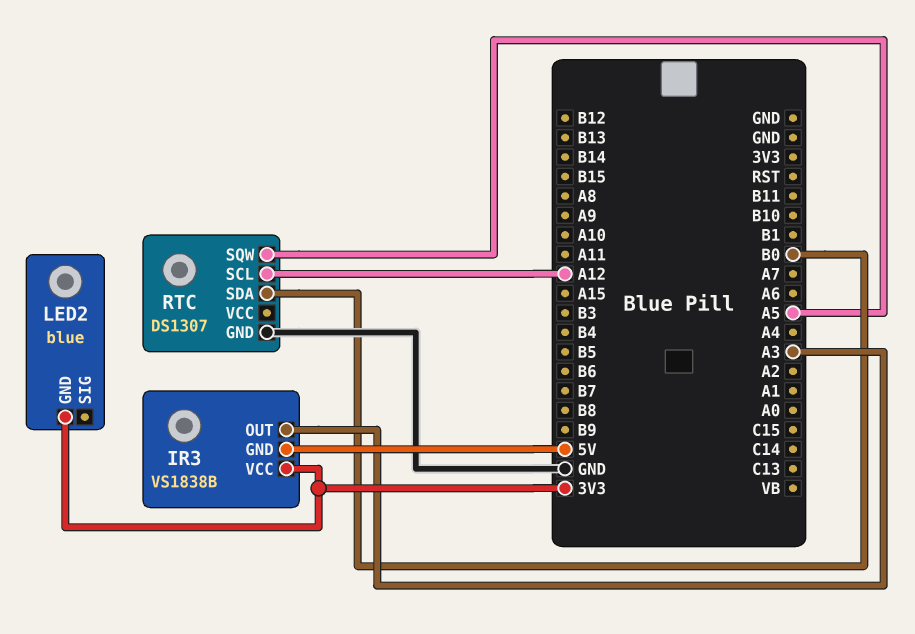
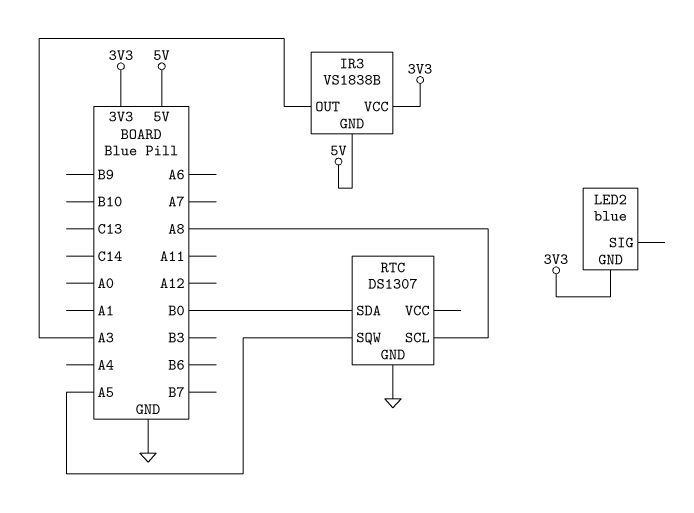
RTC pin SCL: A12 -> A8

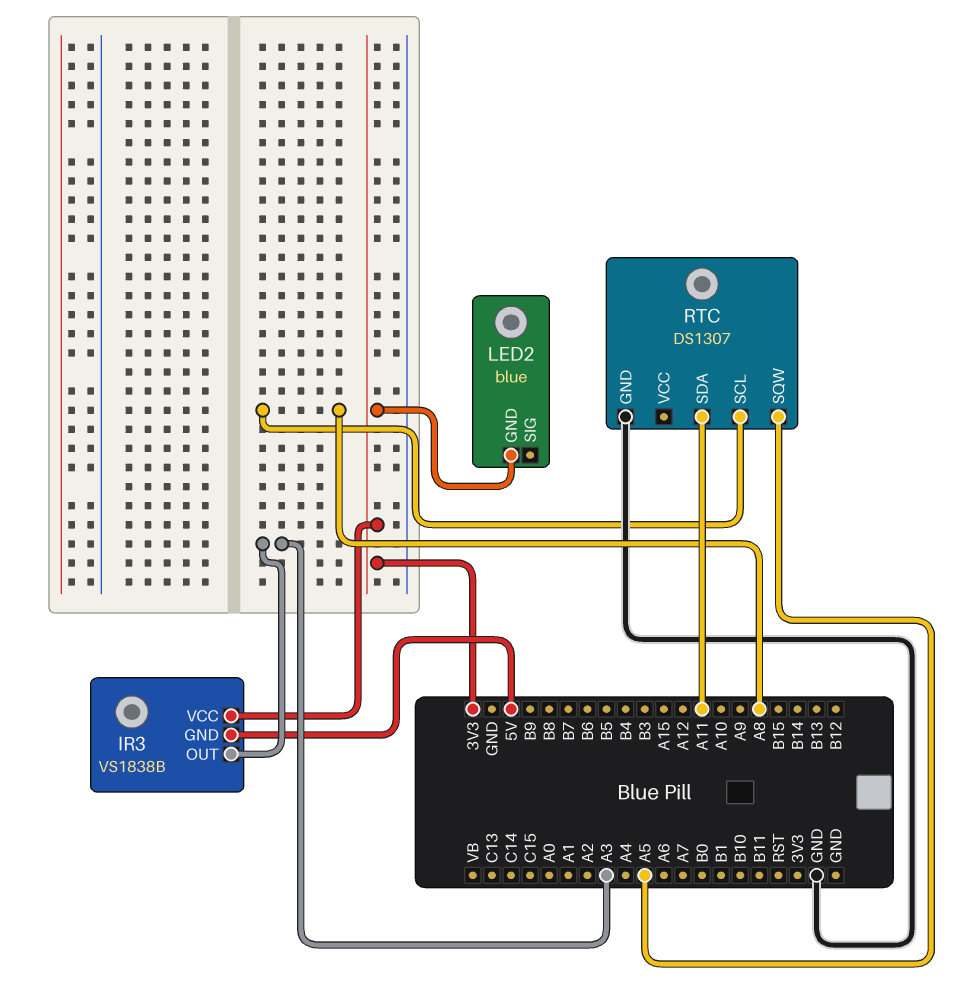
RTC pin SDA: B0 -> A11

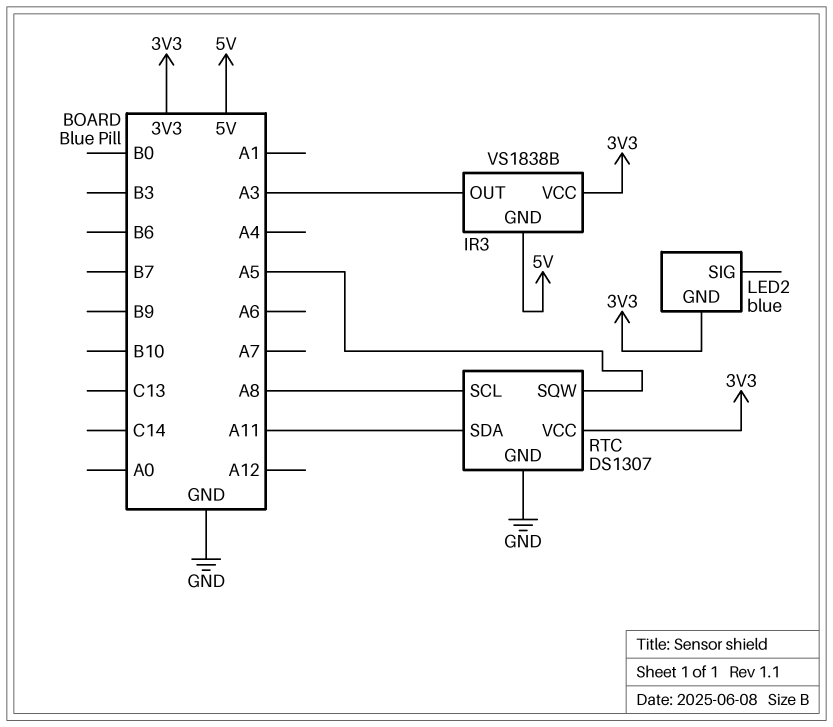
RTC pin VCC: none -> 3V3

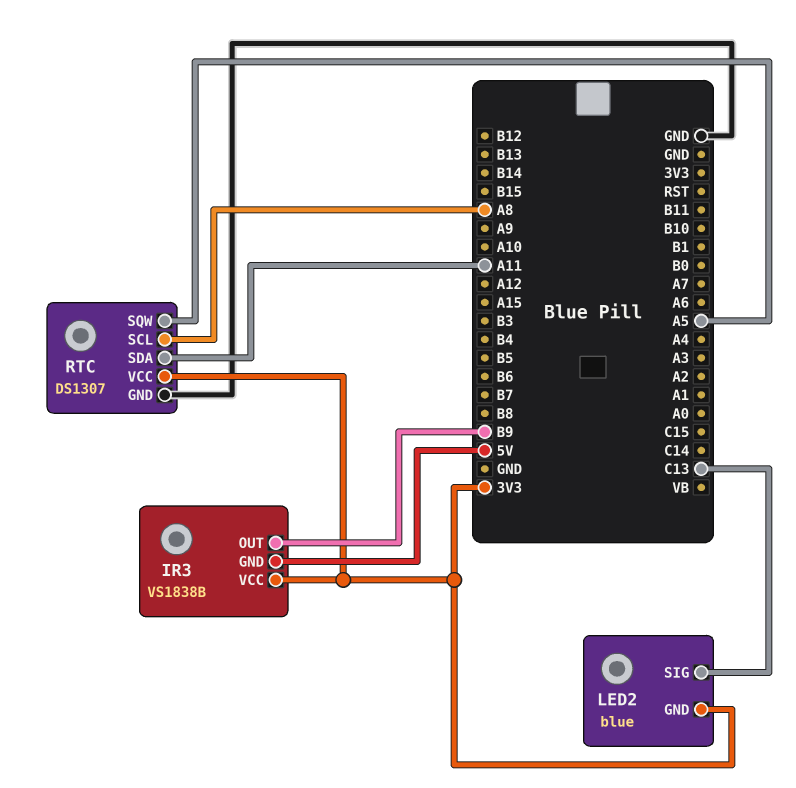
IR3 pin OUT: A3 -> B9
LED2 pin SIG: none -> C13

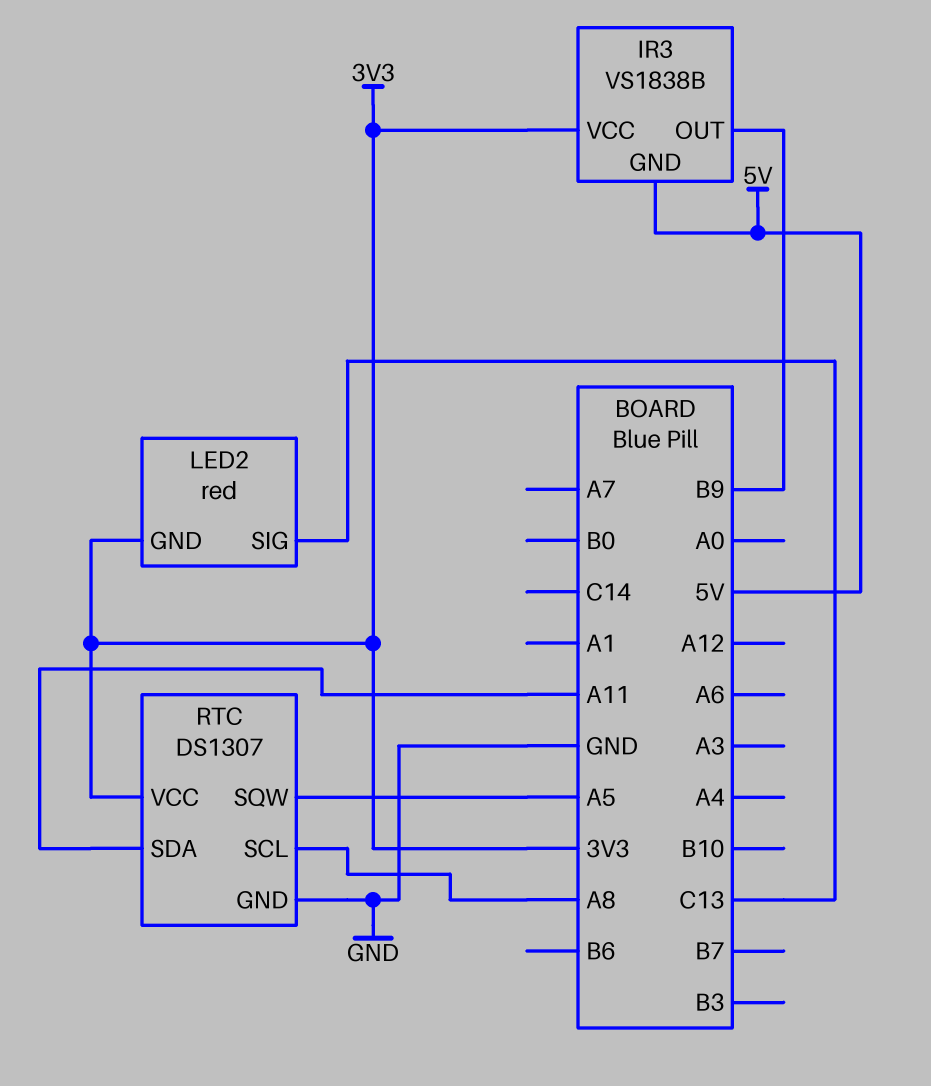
LED2: blue -> red

